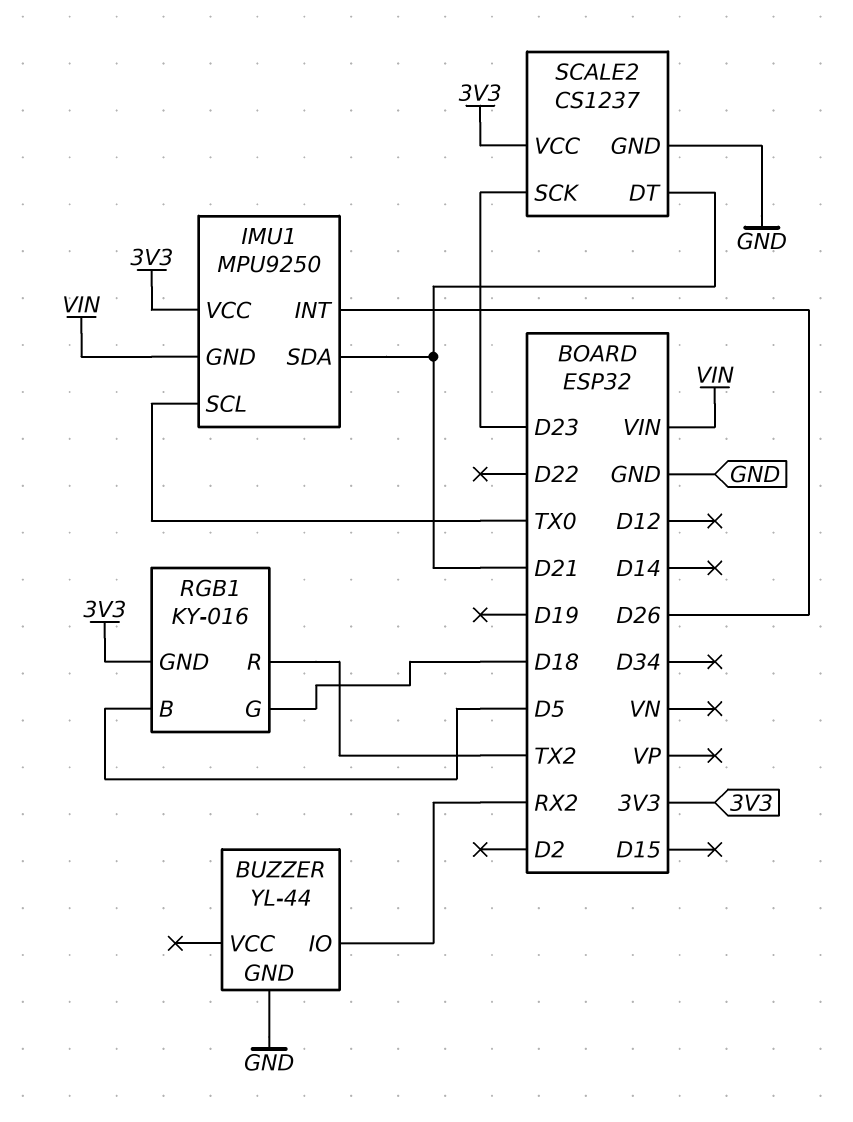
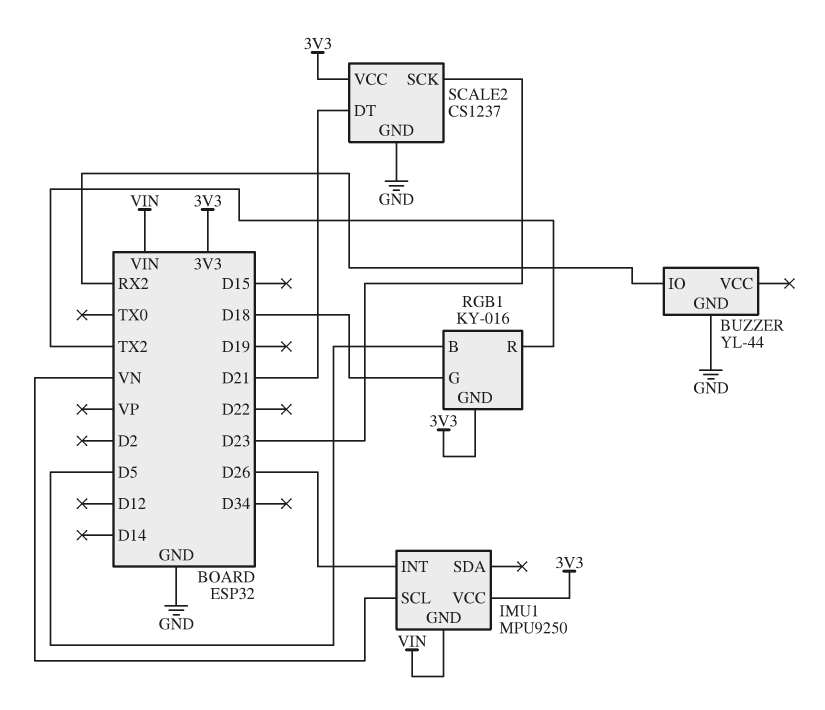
IMU1 pin SCL: TX0 -> VN
IMU1 pin SDA: D21 -> none

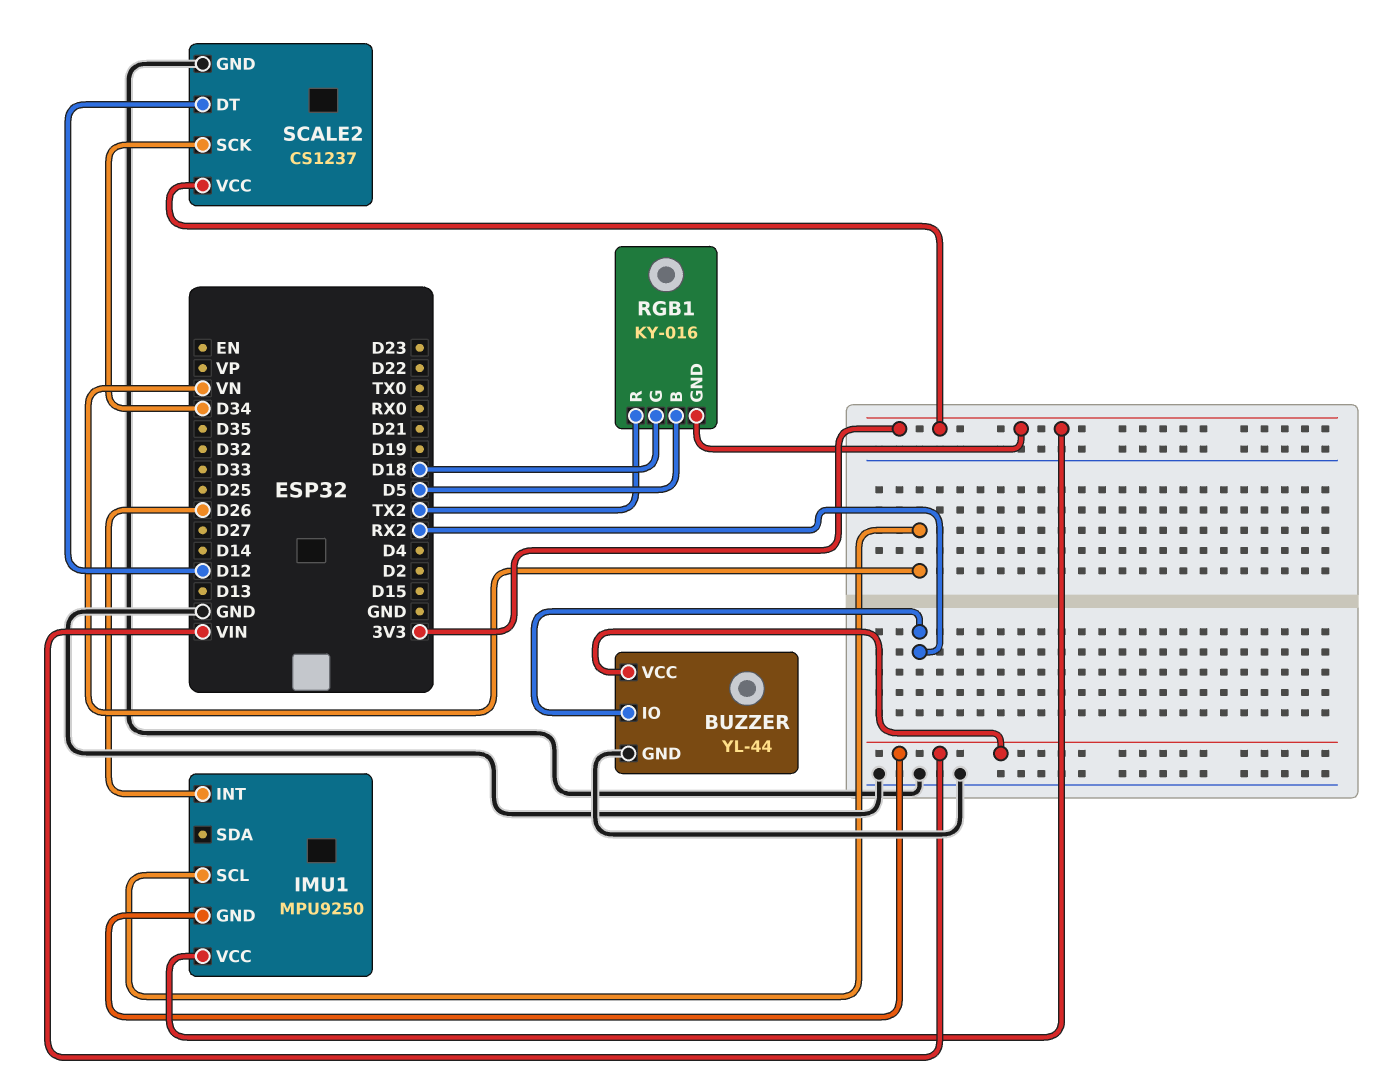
BUZZER pin VCC: none -> VIN
SCALE2 pin DT: D21 -> D12
SCALE2 pin SCK: D23 -> D34

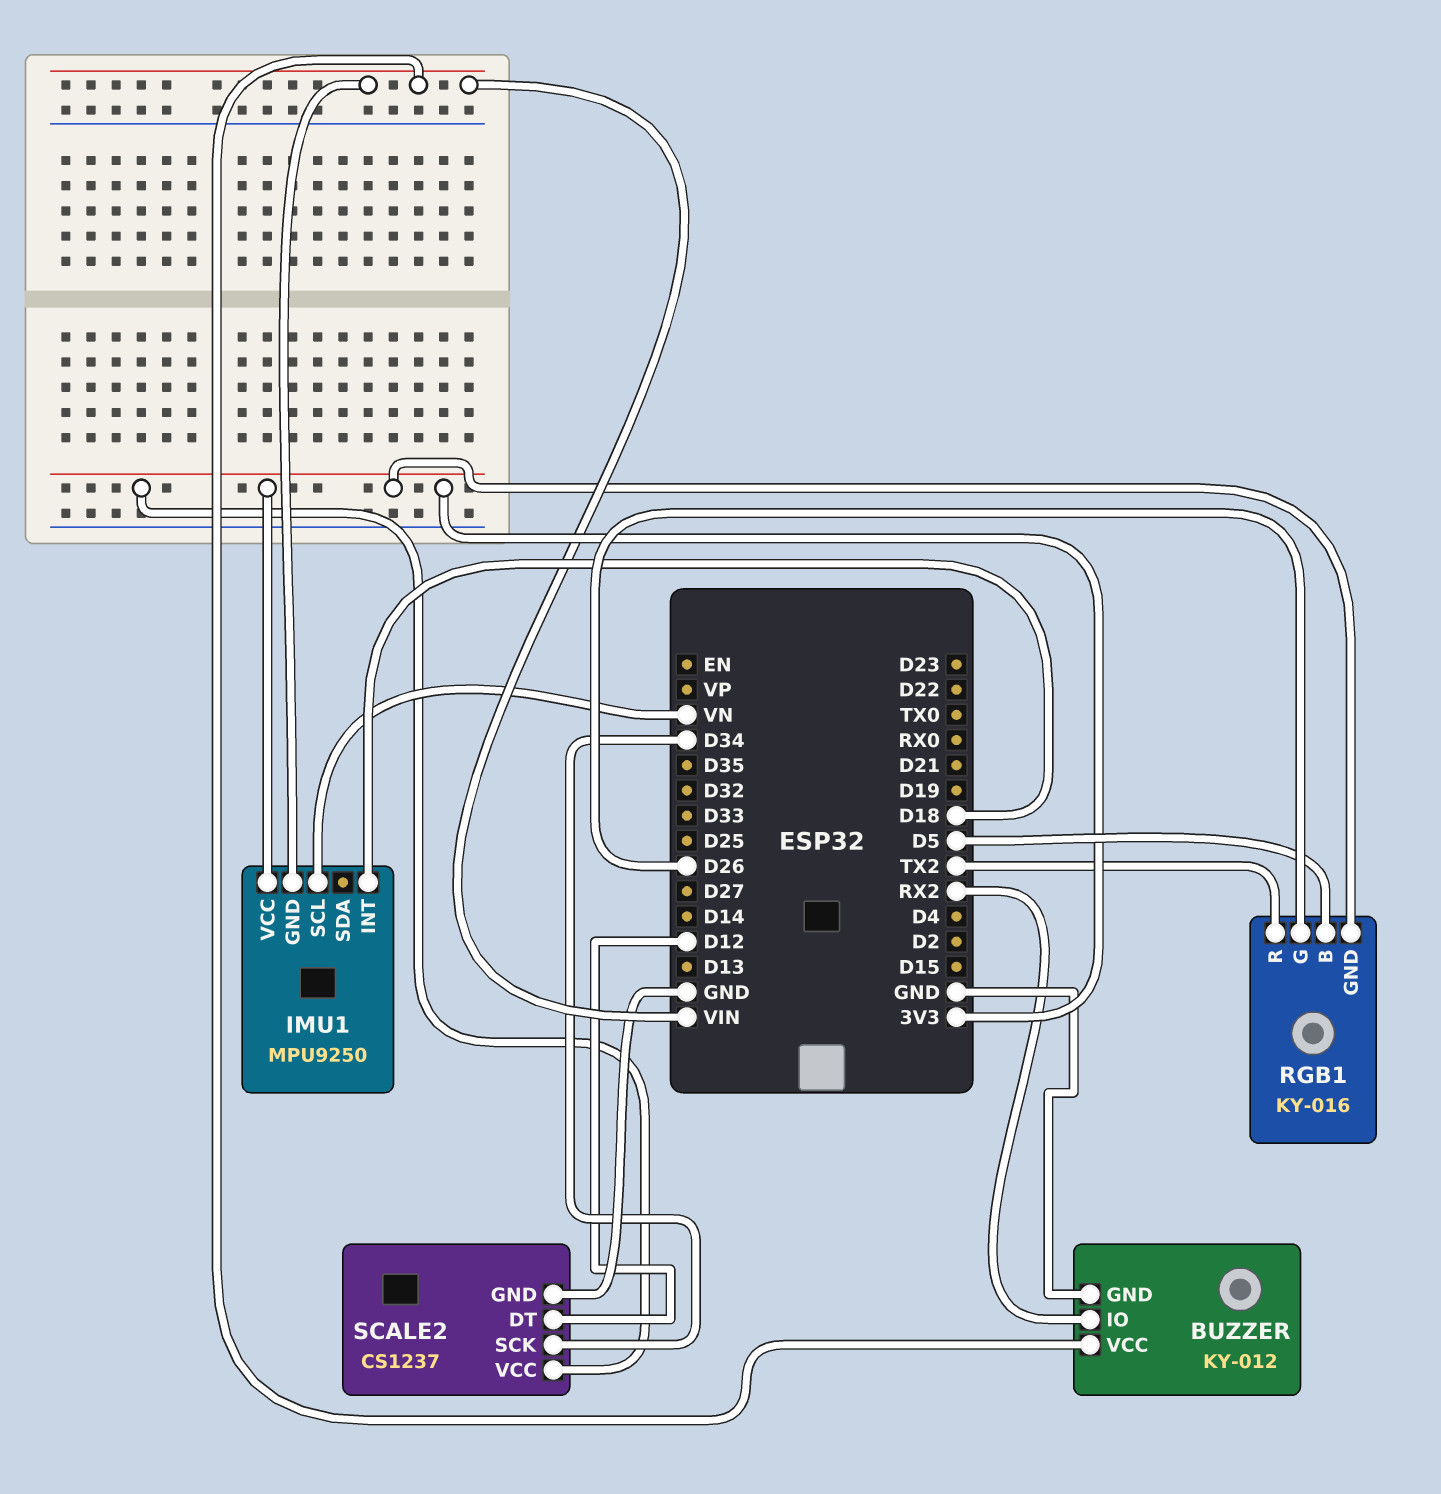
BUZZER: YL-44 -> KY-012
IMU1 pin INT: D26 -> D18
RGB1 pin G: D18 -> D26

